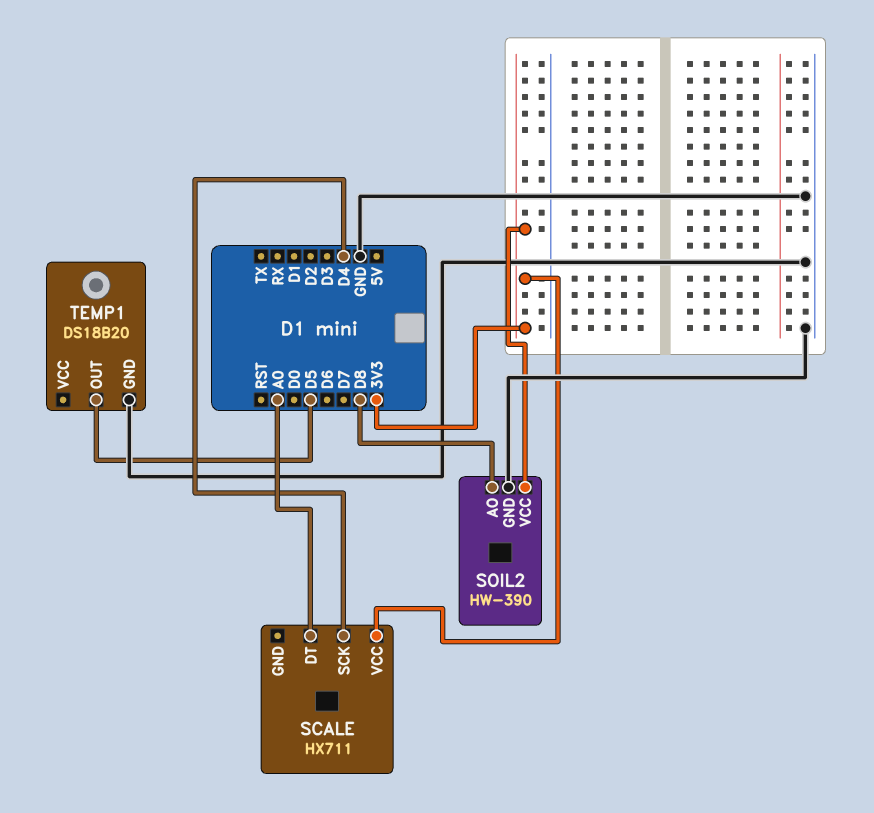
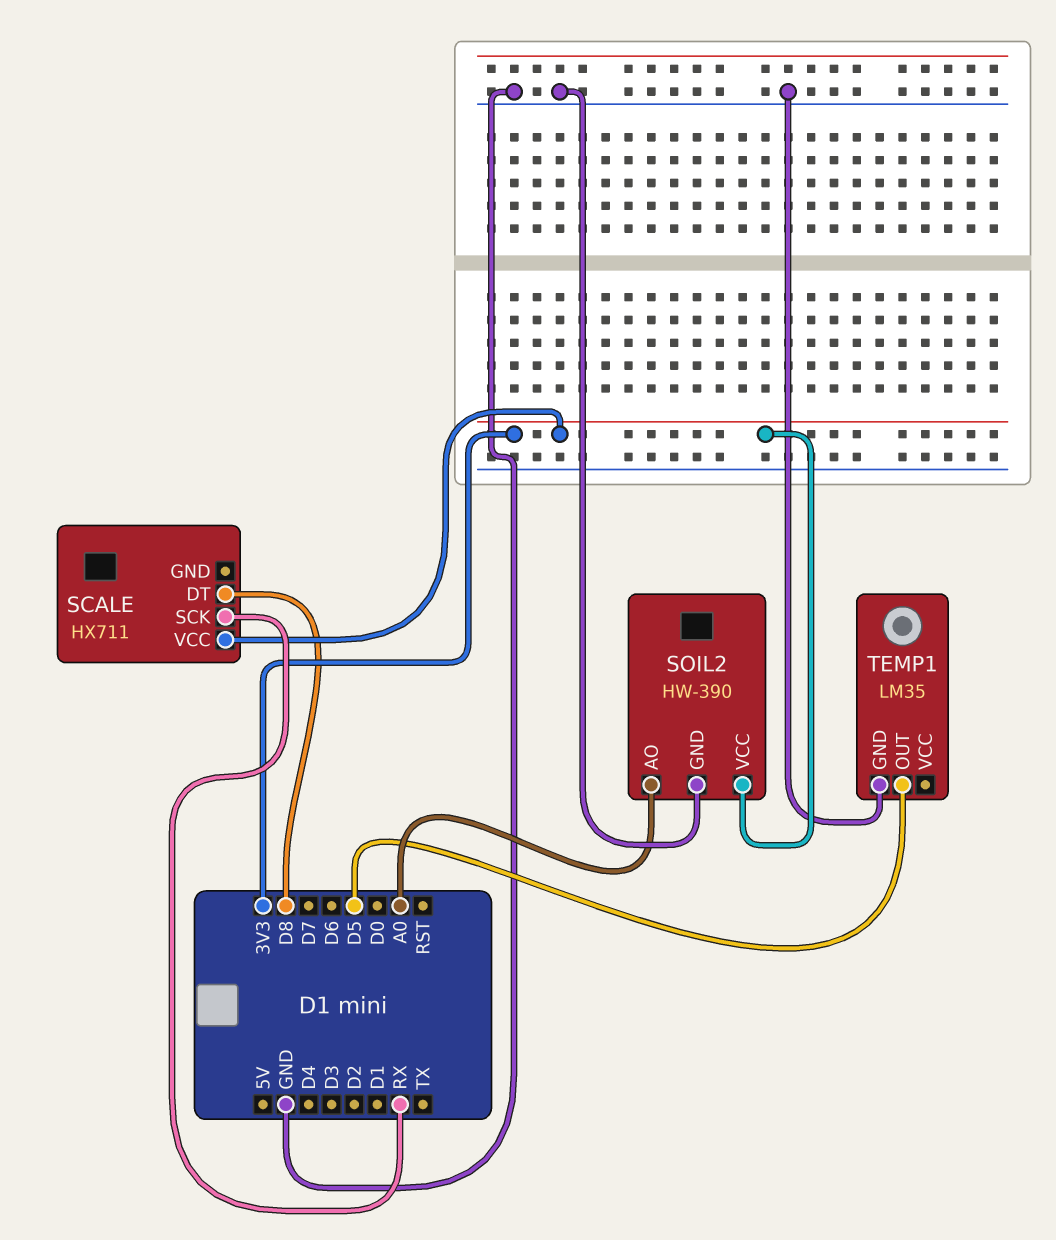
SCALE pin DT: A0 -> D8
SCALE pin SCK: D4 -> RX
SOIL2 pin AO: D8 -> A0
TEMP1: DS18B20 -> LM35

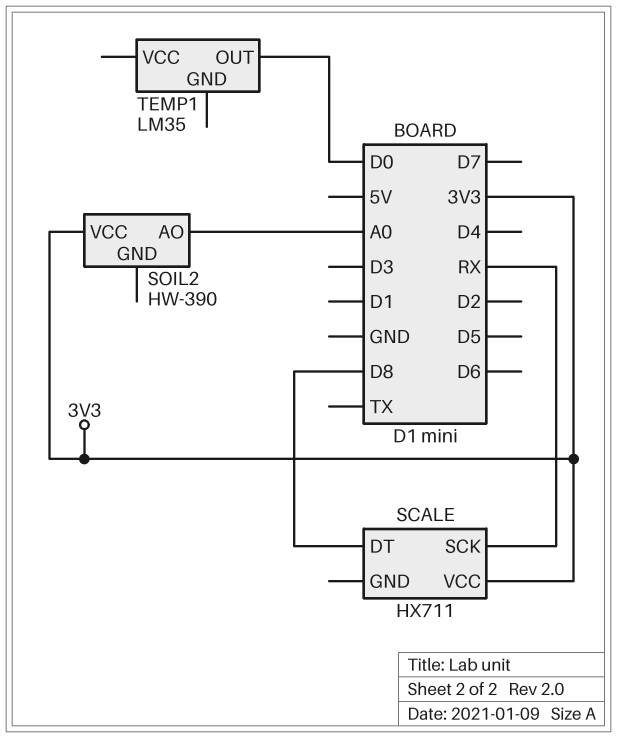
SOIL2 pin GND: GND -> none
TEMP1 pin GND: GND -> none
TEMP1 pin OUT: D5 -> D0

